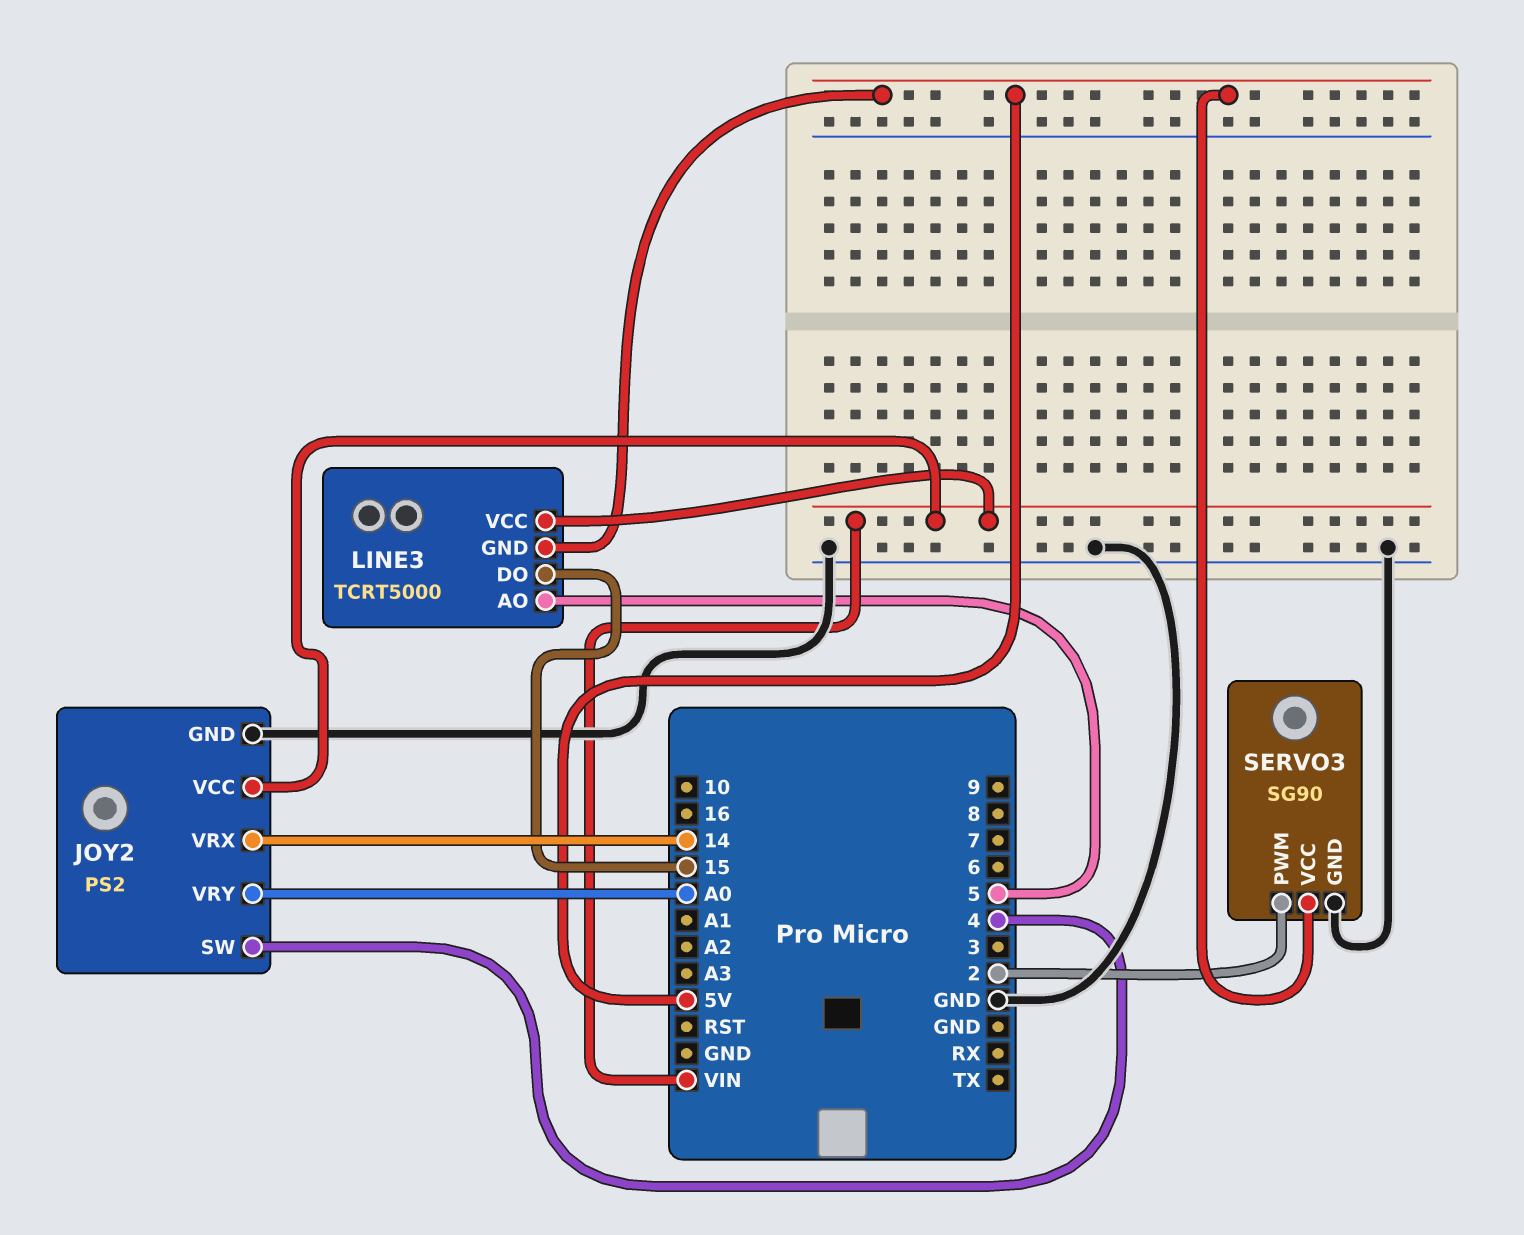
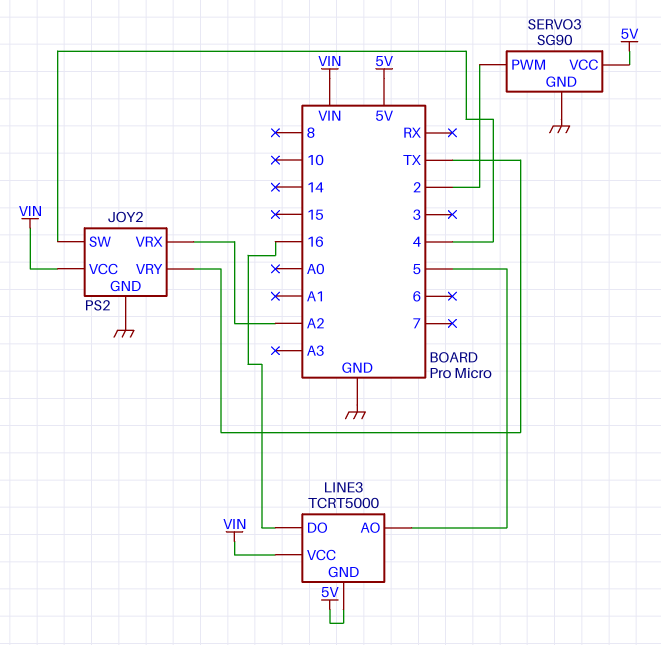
JOY2 pin VRX: 14 -> A2
JOY2 pin VRY: A0 -> TX
LINE3 pin DO: 15 -> 16

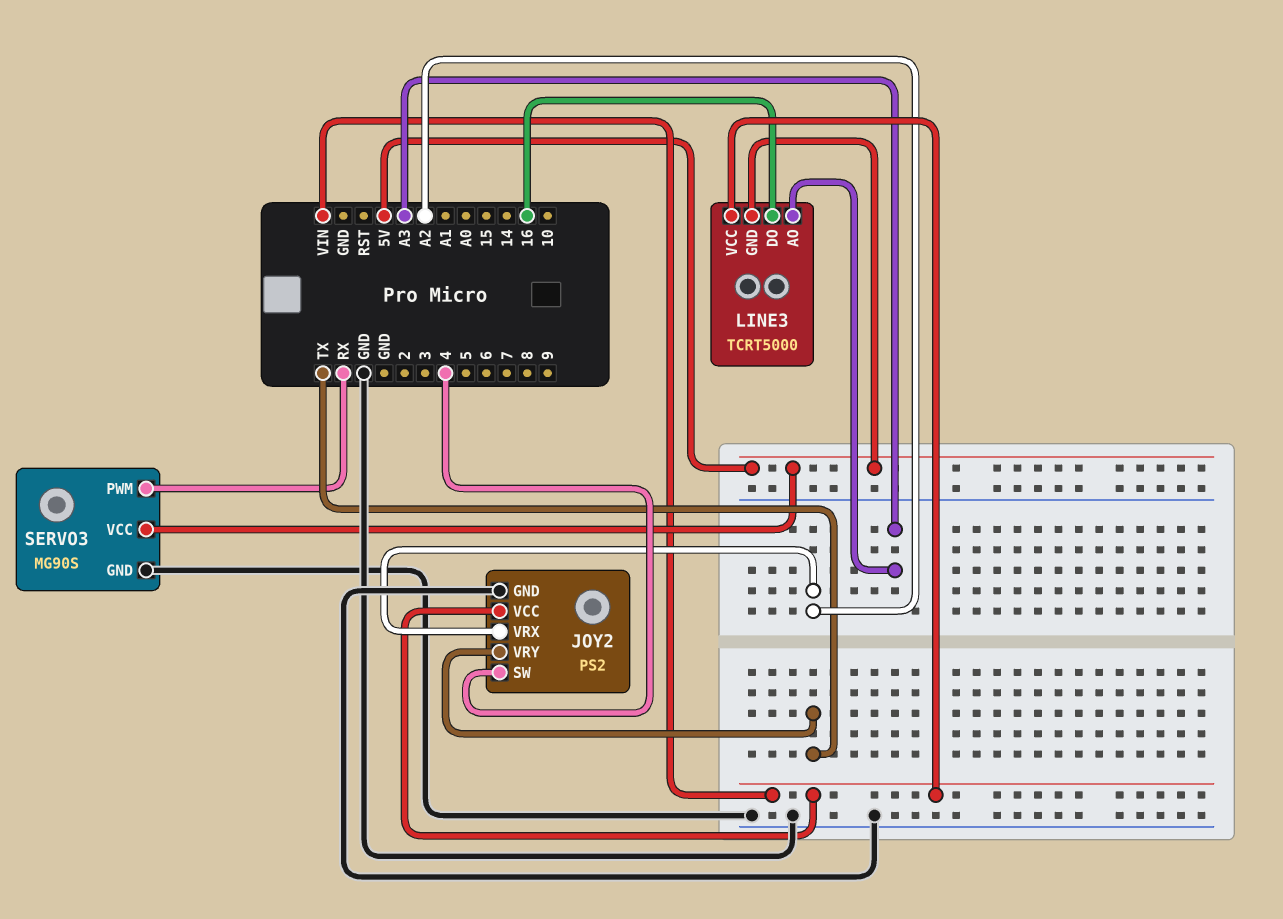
LINE3 pin AO: 5 -> A3
SERVO3: SG90 -> MG90S
SERVO3 pin PWM: 2 -> RX

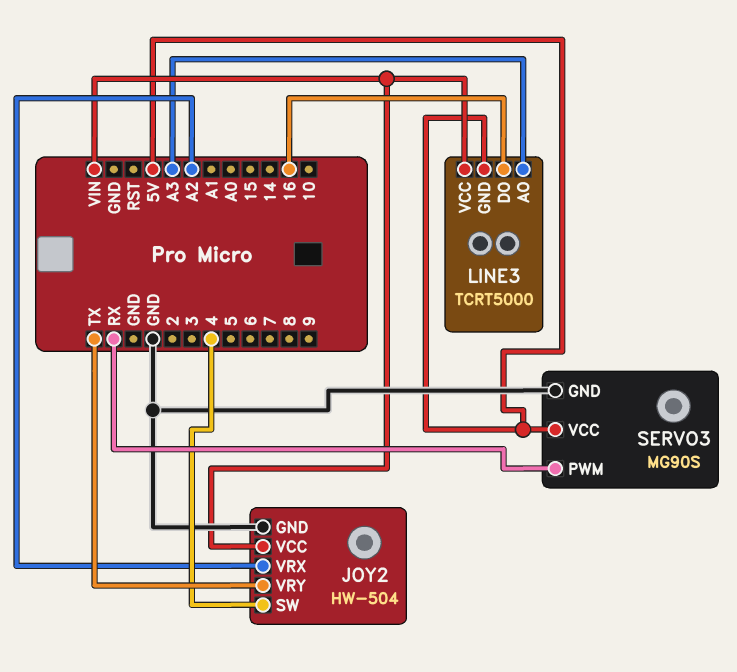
JOY2: PS2 -> HW-504

